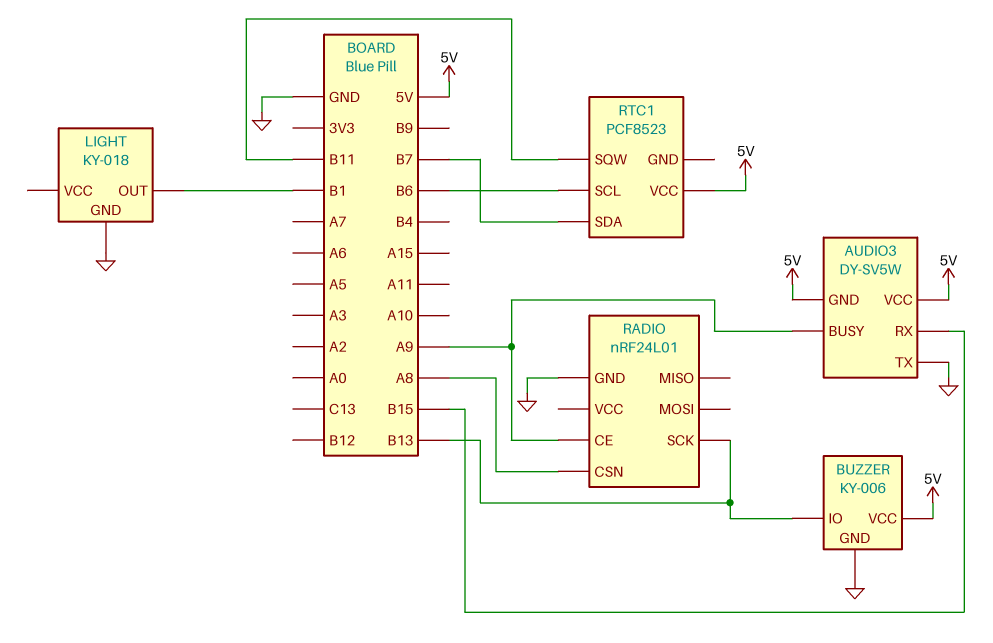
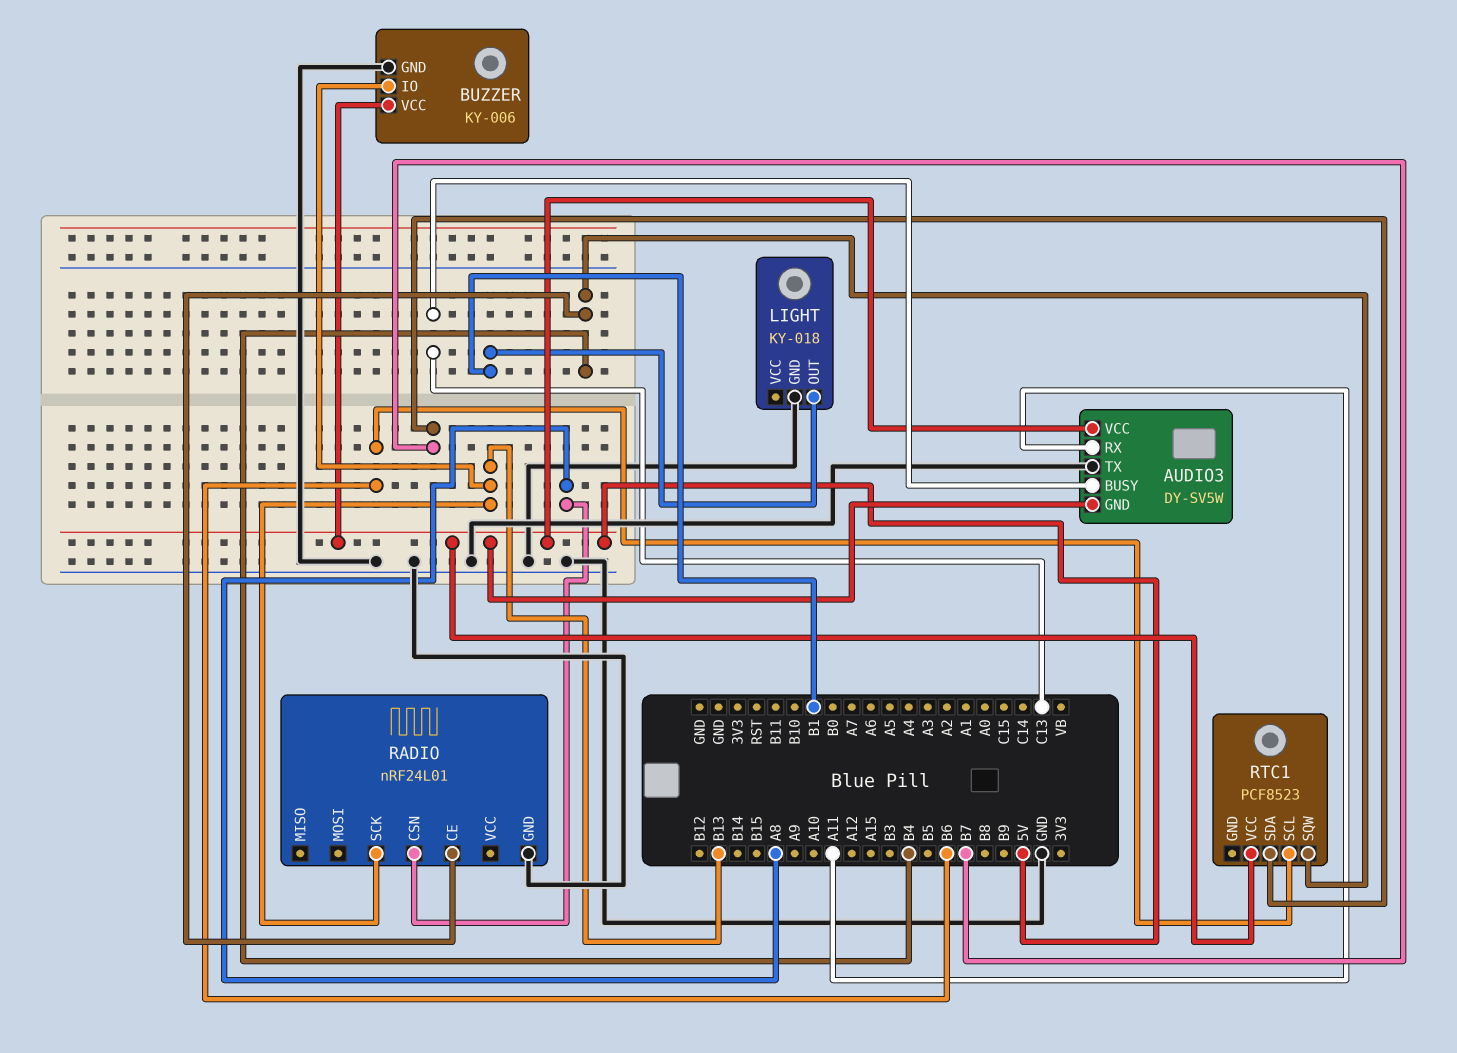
AUDIO3 pin BUSY: A9 -> C13
AUDIO3 pin RX: B15 -> A11
RADIO pin CE: A9 -> B4
RTC1 pin SQW: B11 -> B4

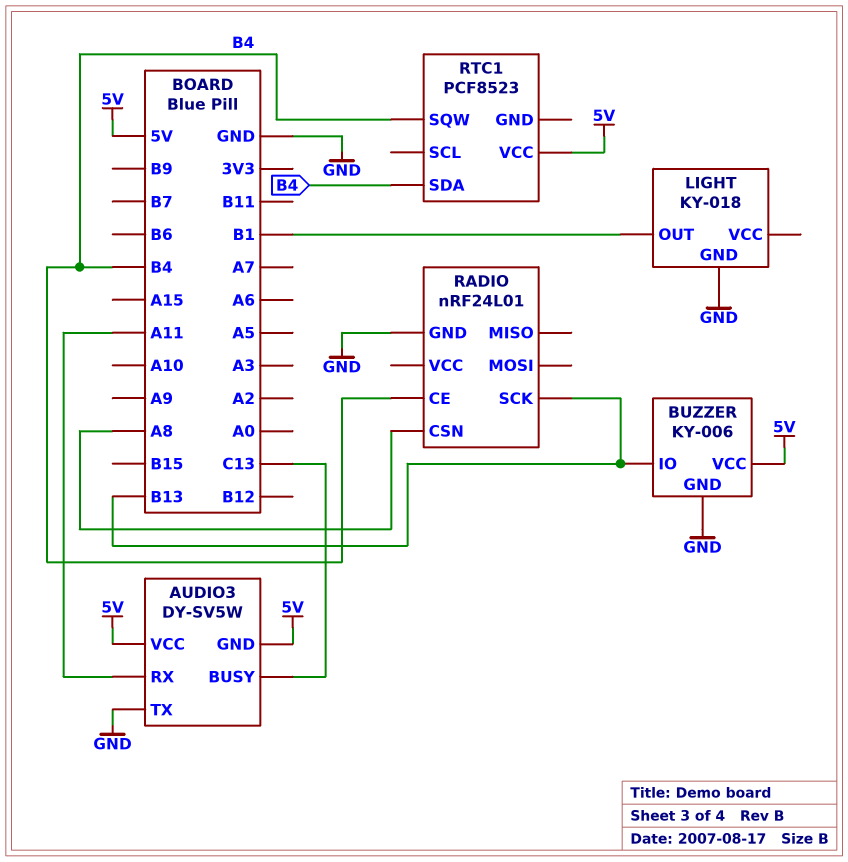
RTC1 pin SCL: B6 -> none
RTC1 pin SDA: B7 -> B4

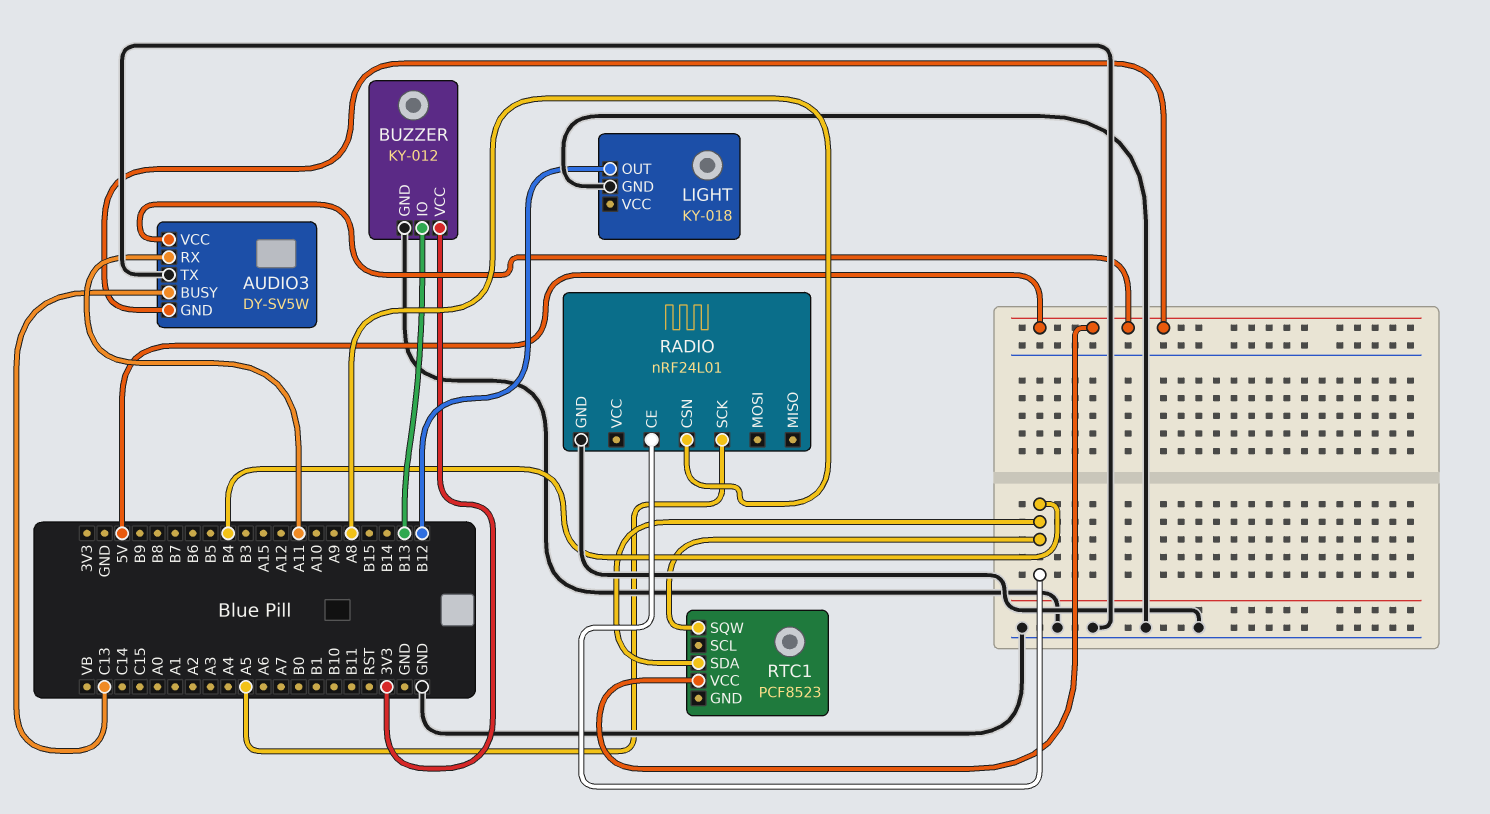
BUZZER: KY-006 -> KY-012
BUZZER pin VCC: 5V -> 3V3
LIGHT pin OUT: B1 -> B12
RADIO pin SCK: B13 -> A5

